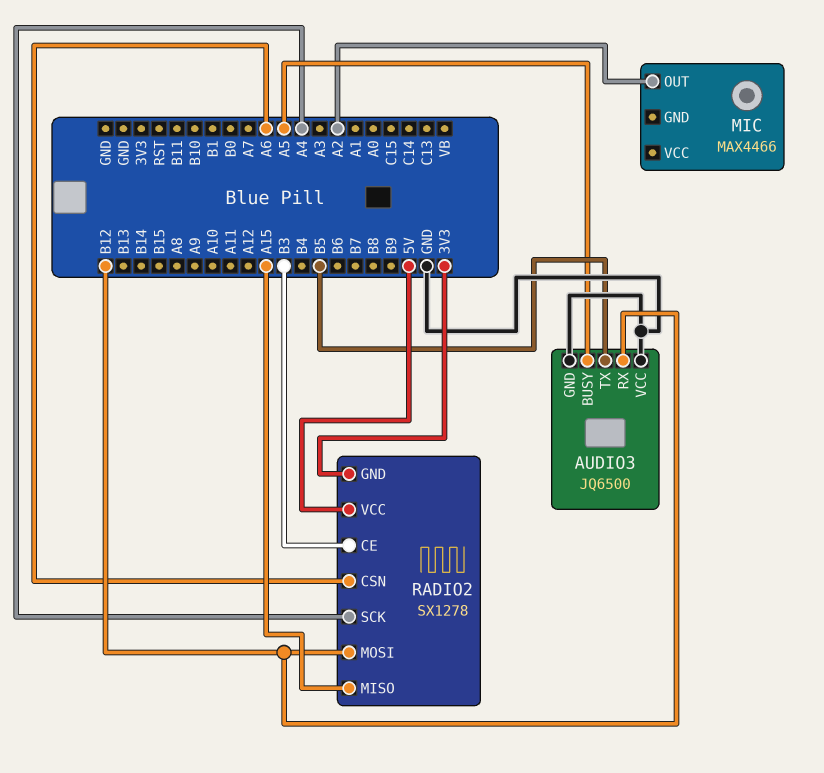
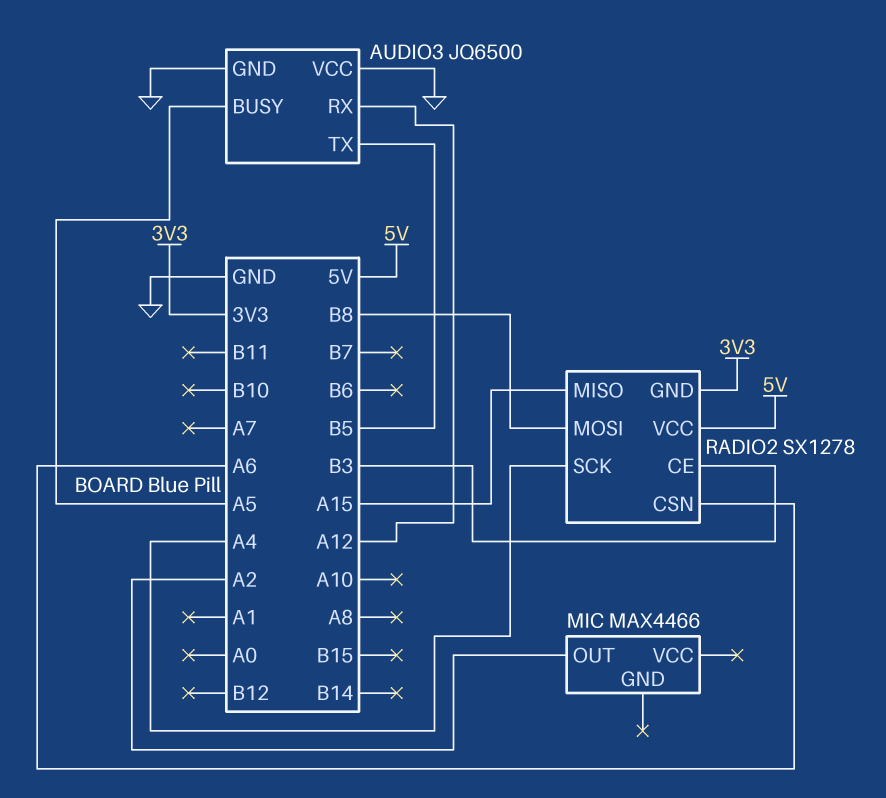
AUDIO3 pin RX: B12 -> A12
RADIO2 pin MOSI: B12 -> B8

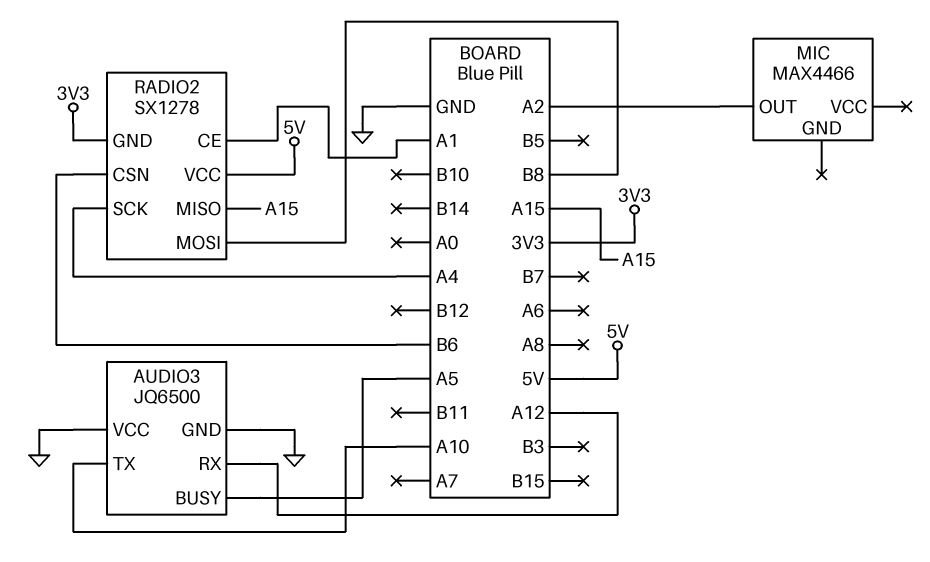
AUDIO3 pin TX: B5 -> A10
RADIO2 pin CE: B3 -> A1
RADIO2 pin CSN: A6 -> B6

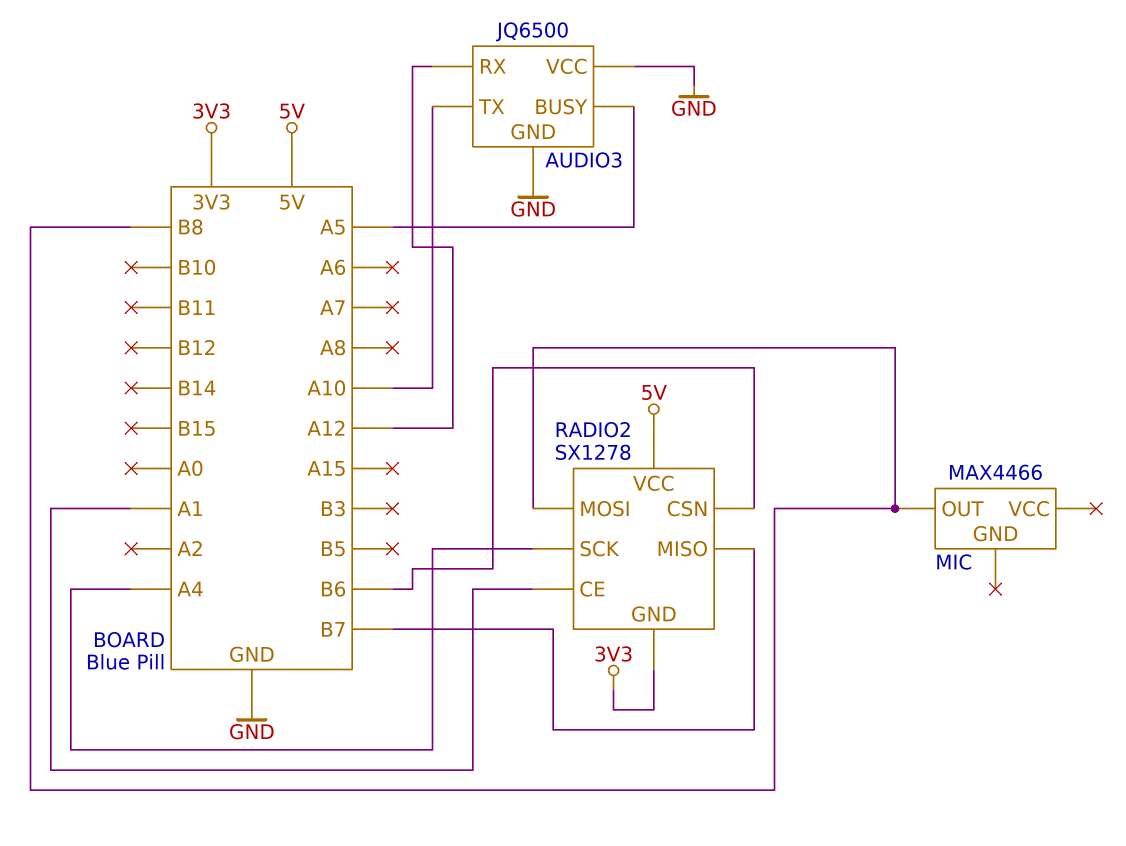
MIC pin OUT: A2 -> B8
RADIO2 pin MISO: A15 -> B7

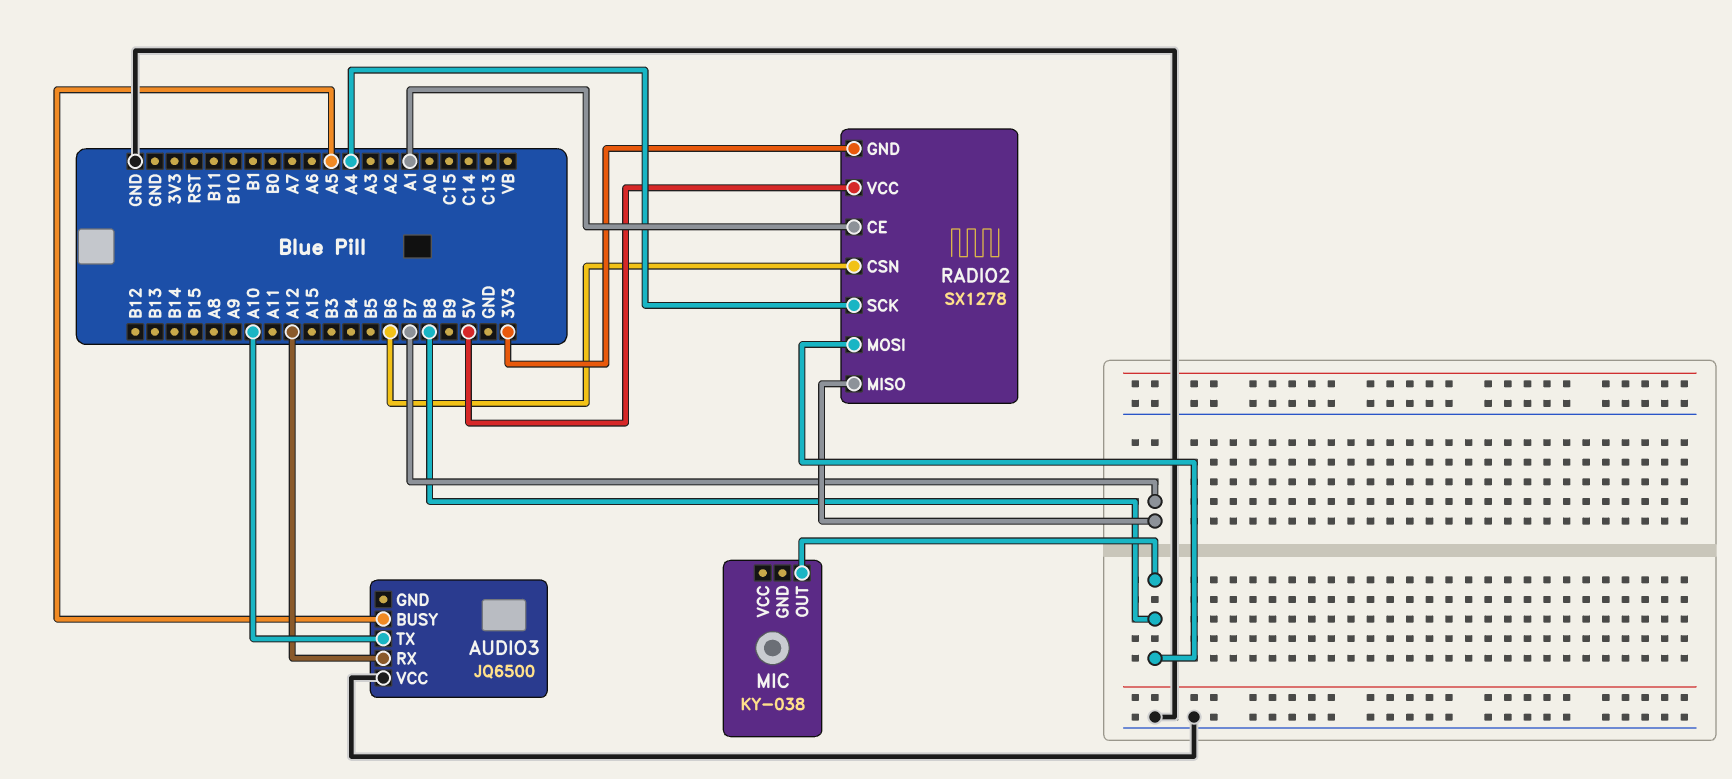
AUDIO3 pin GND: GND -> none
MIC: MAX4466 -> KY-038

